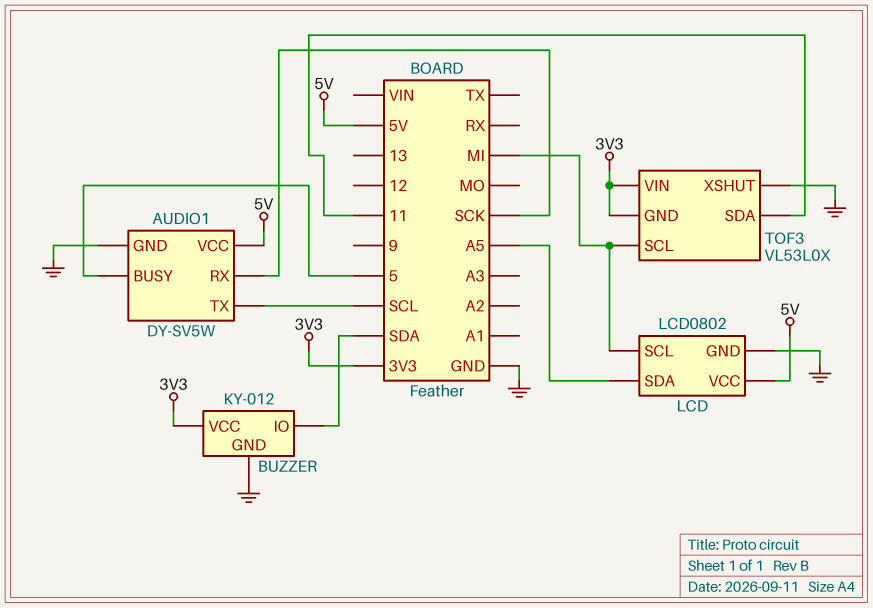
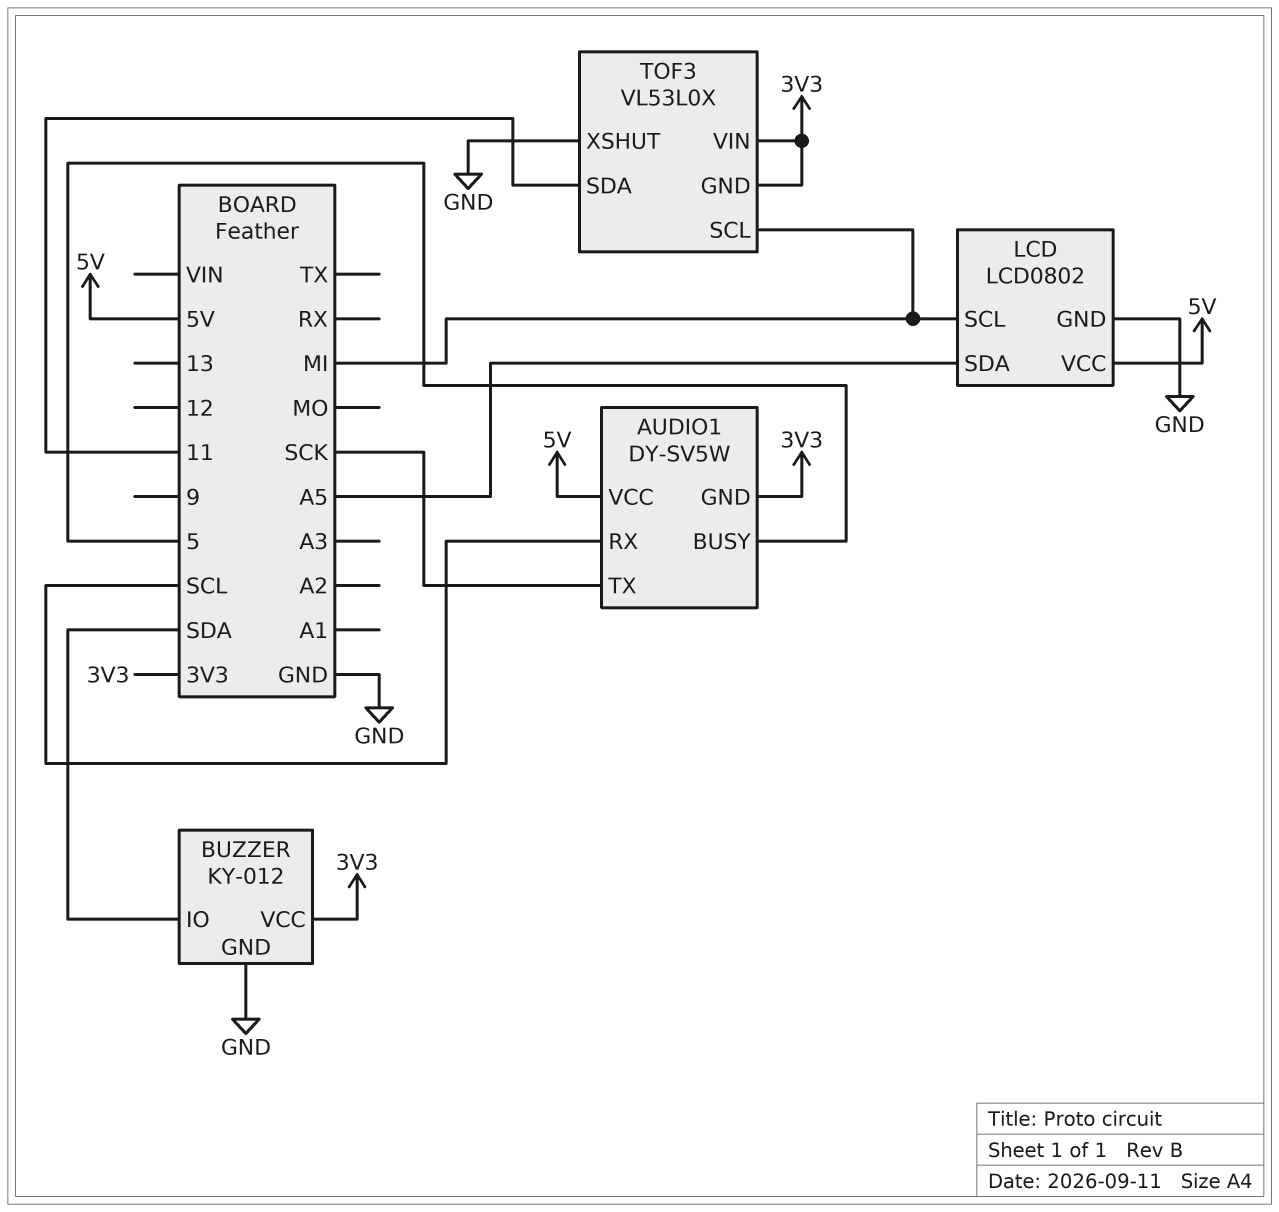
AUDIO1 pin GND: GND -> 3V3
AUDIO1 pin RX: SCK -> SCL
AUDIO1 pin TX: SCL -> SCK

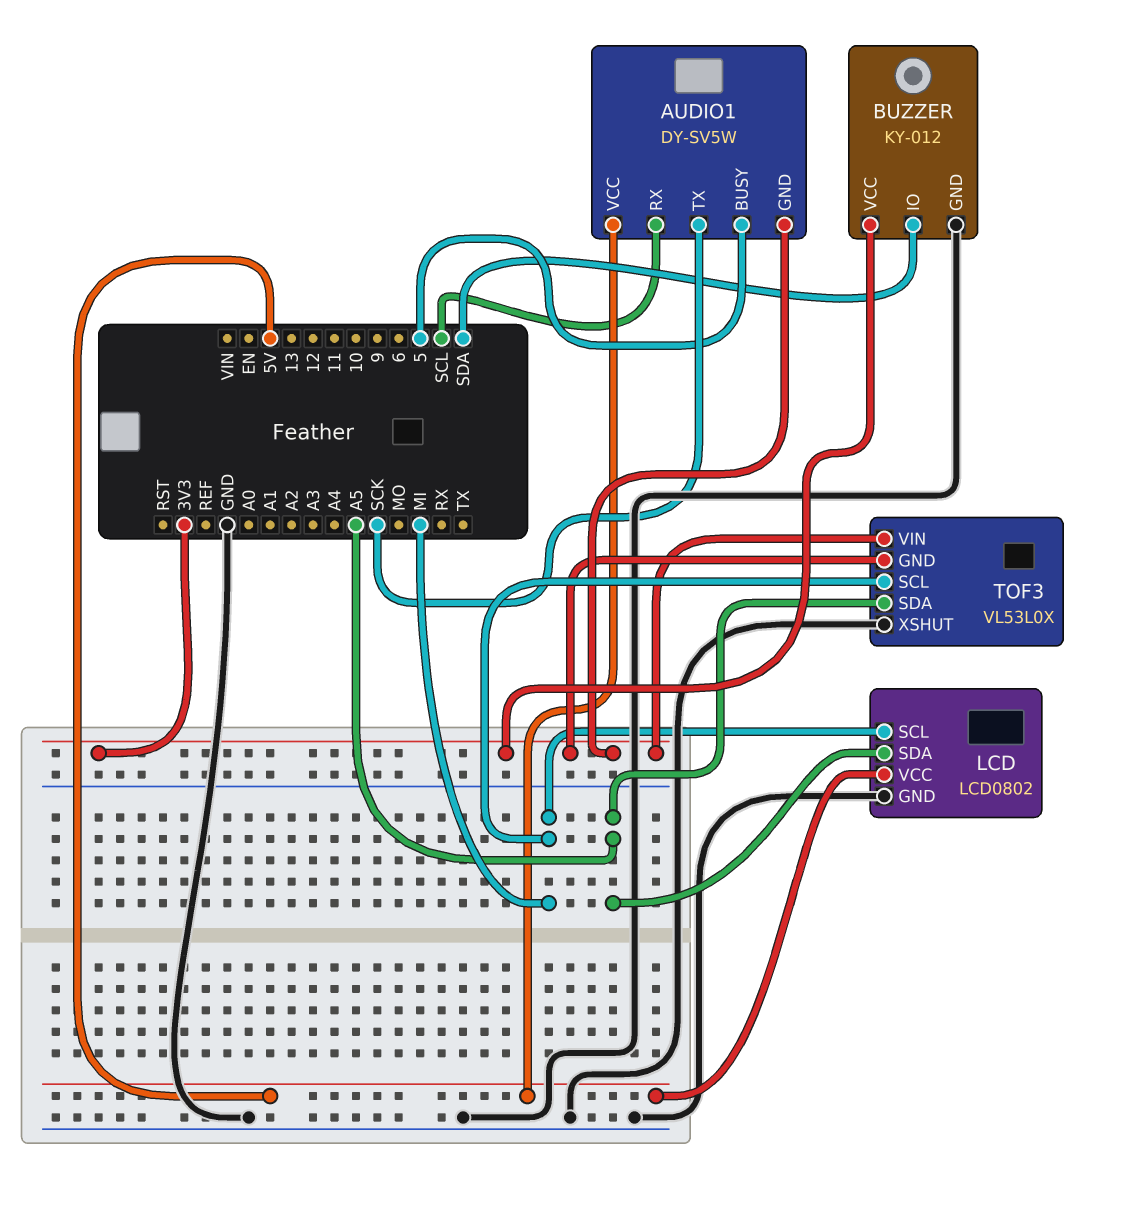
TOF3 pin SDA: 11 -> A5

